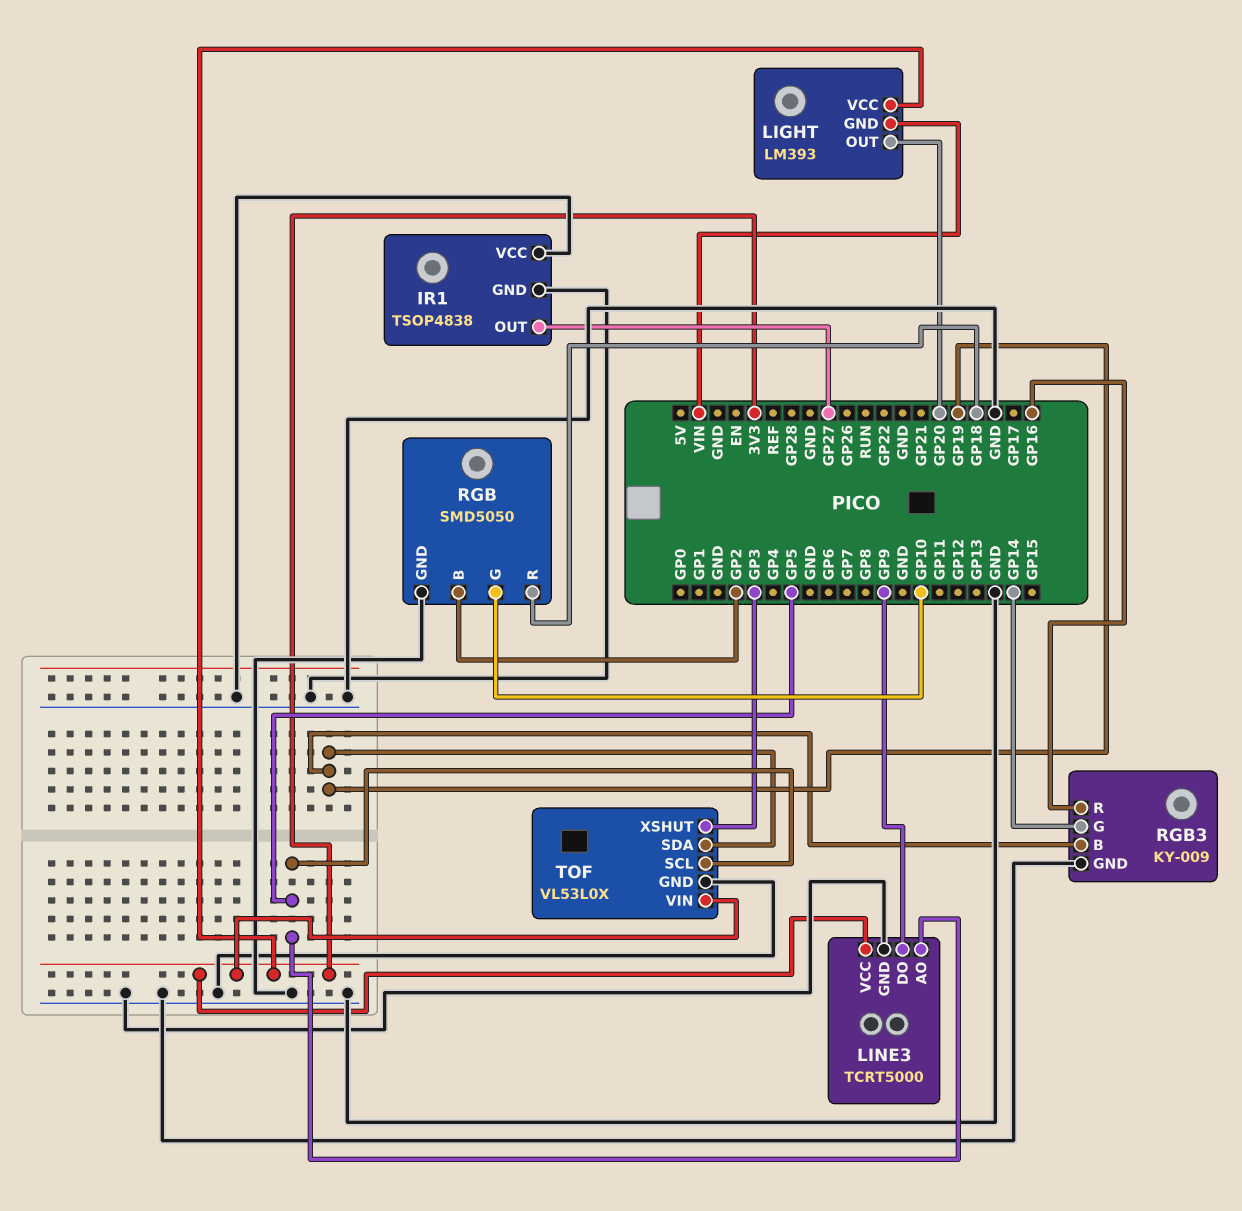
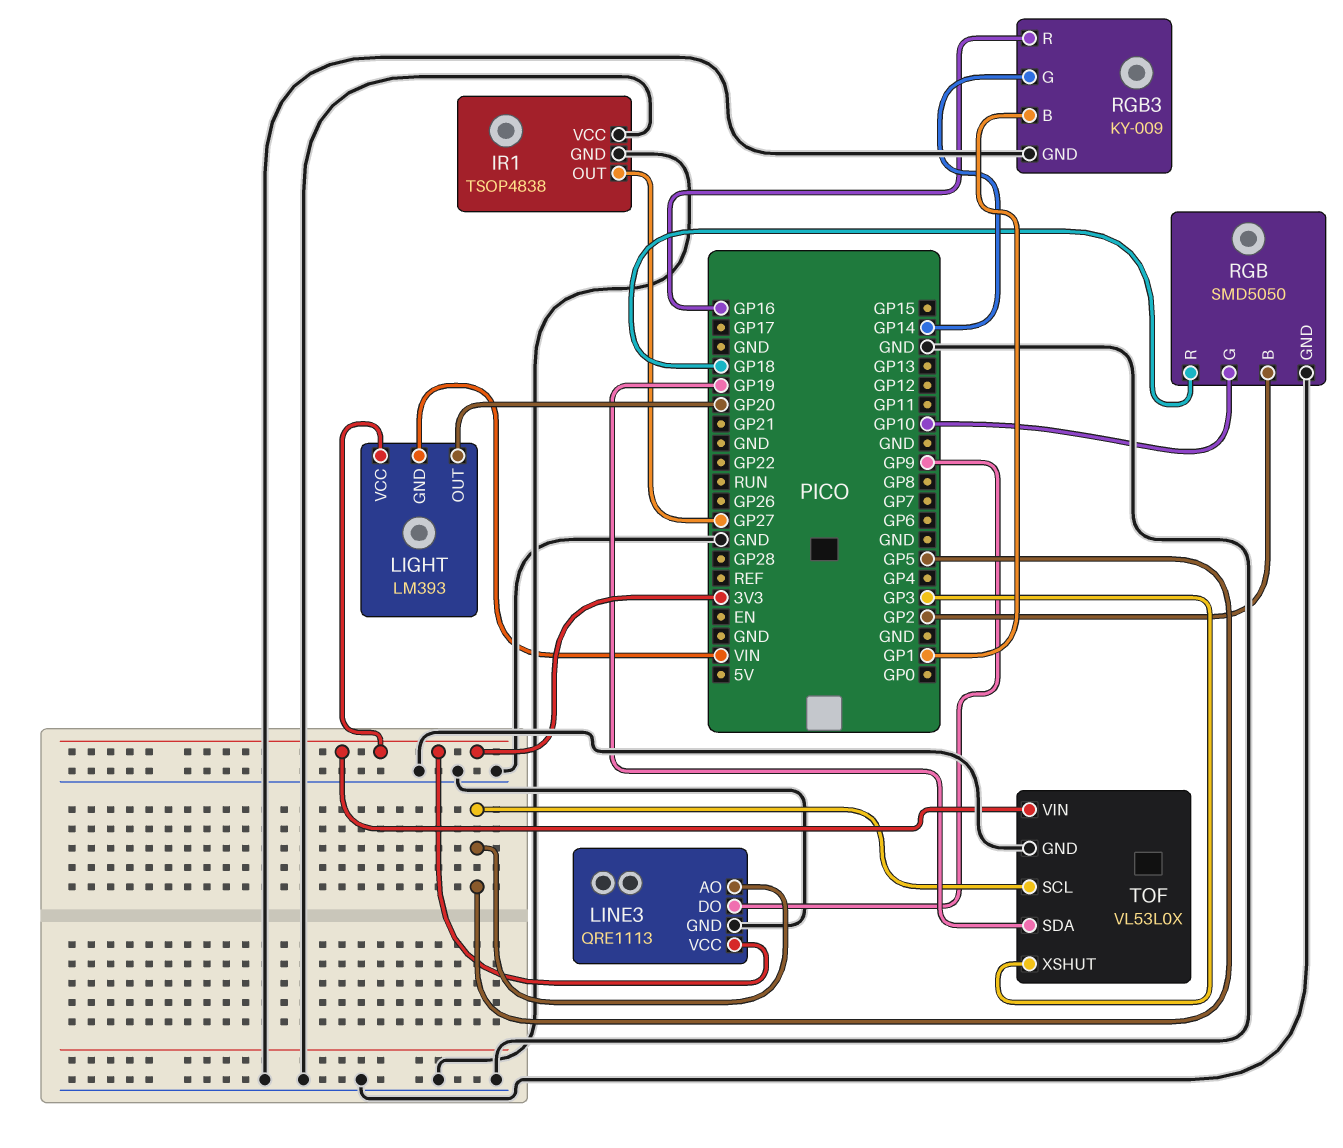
LINE3: TCRT5000 -> QRE1113
RGB3 pin B: GP19 -> GP1

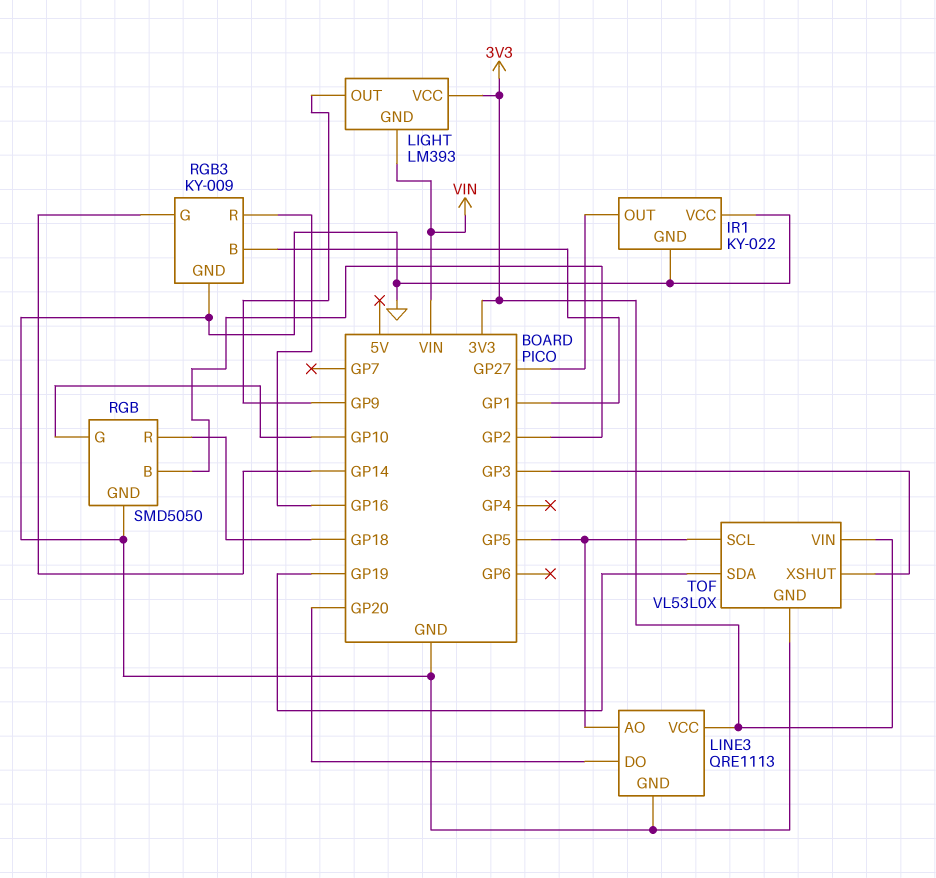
IR1: TSOP4838 -> KY-022
LIGHT pin OUT: GP20 -> GP9
LINE3 pin DO: GP9 -> GP20

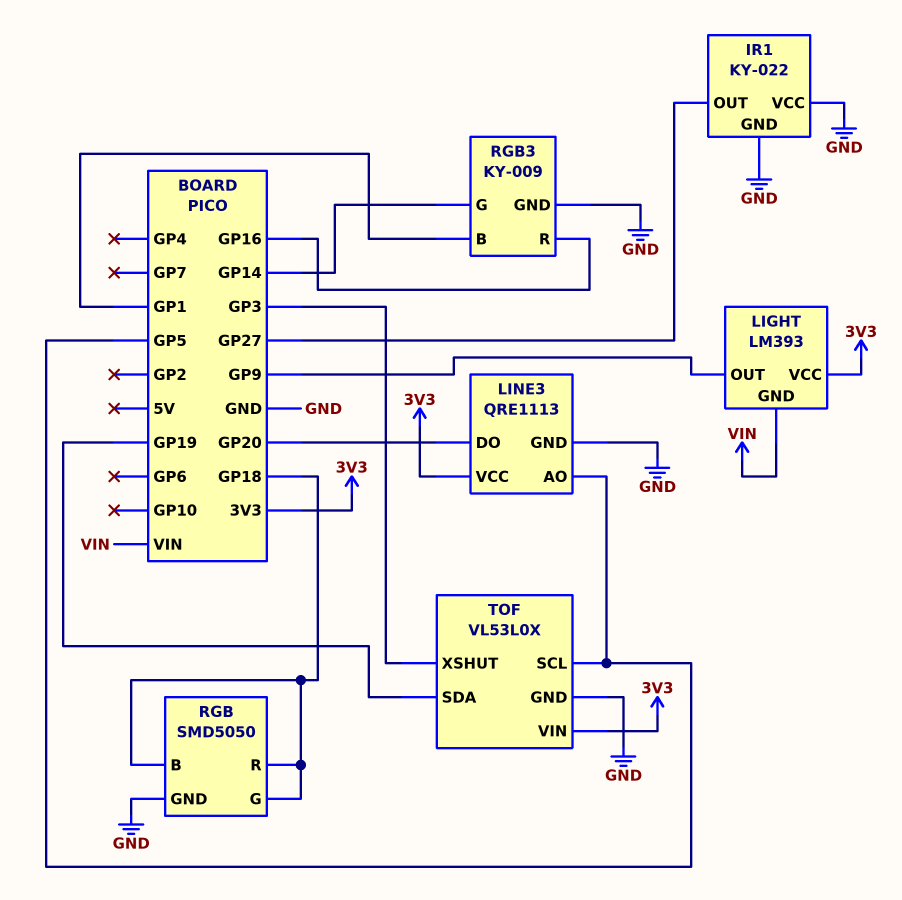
RGB pin B: GP2 -> GP18
RGB pin G: GP10 -> GP18

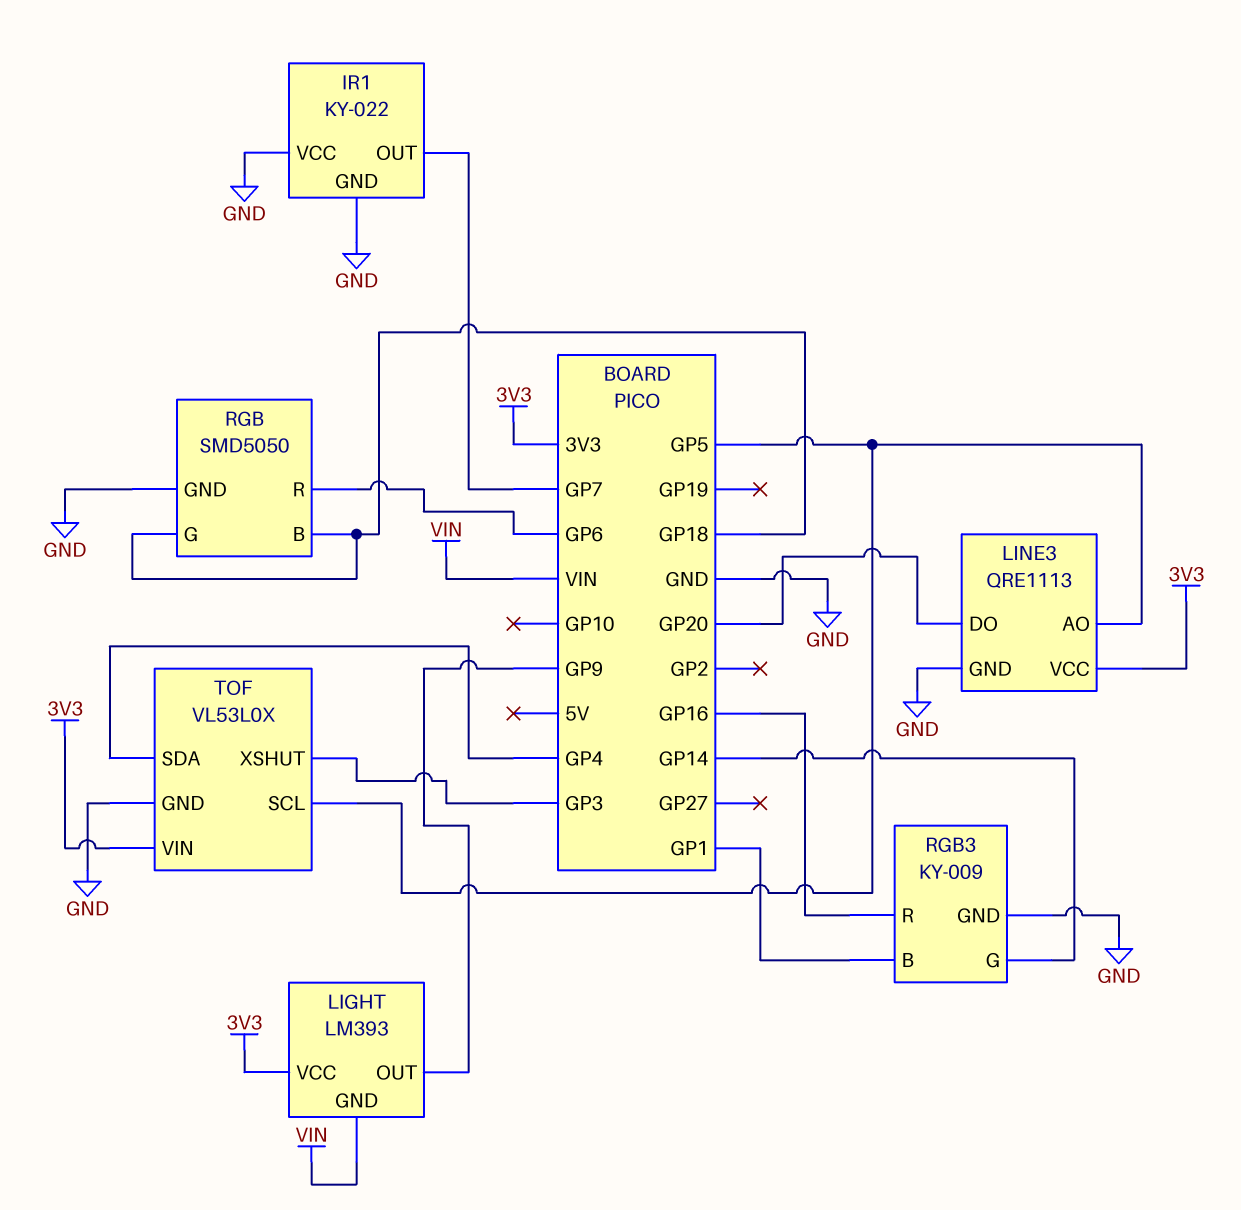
IR1 pin OUT: GP27 -> GP7
RGB pin R: GP18 -> GP6
TOF pin SDA: GP19 -> GP4

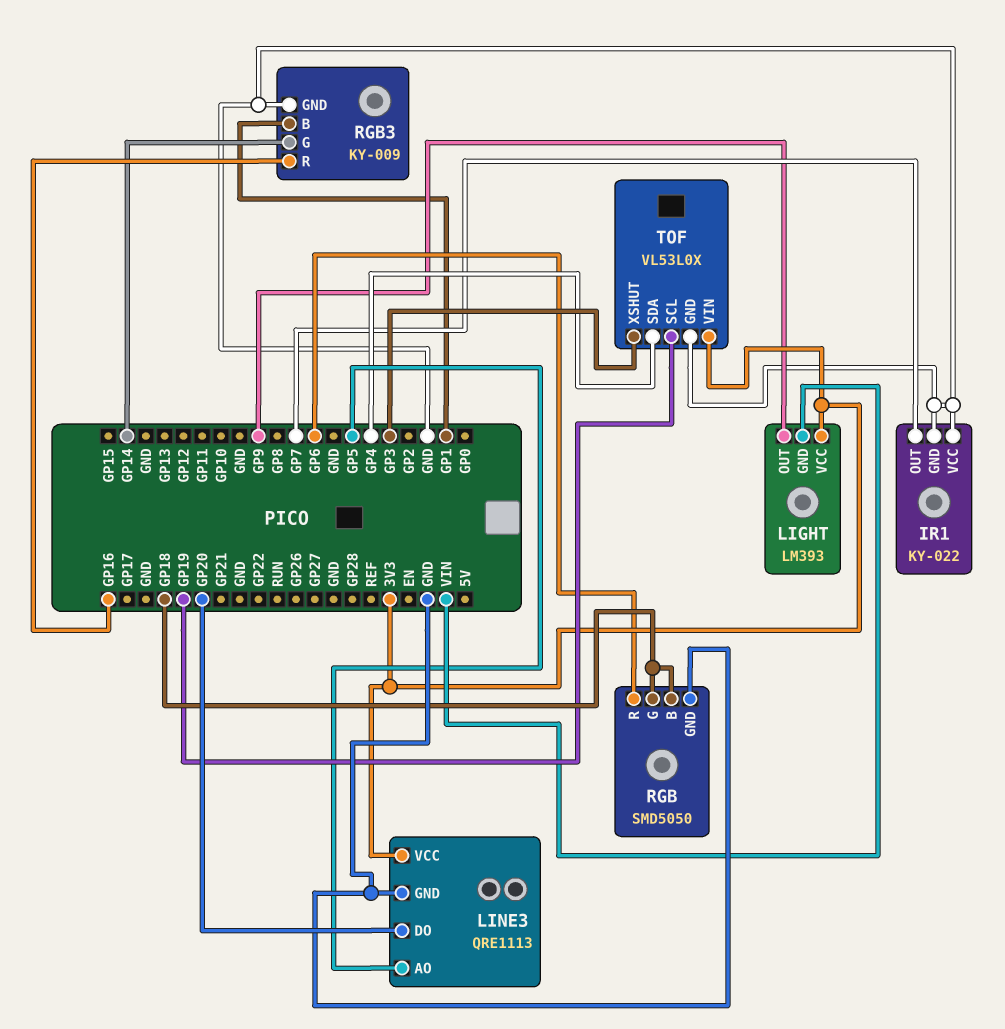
TOF pin SCL: GP5 -> GP19

